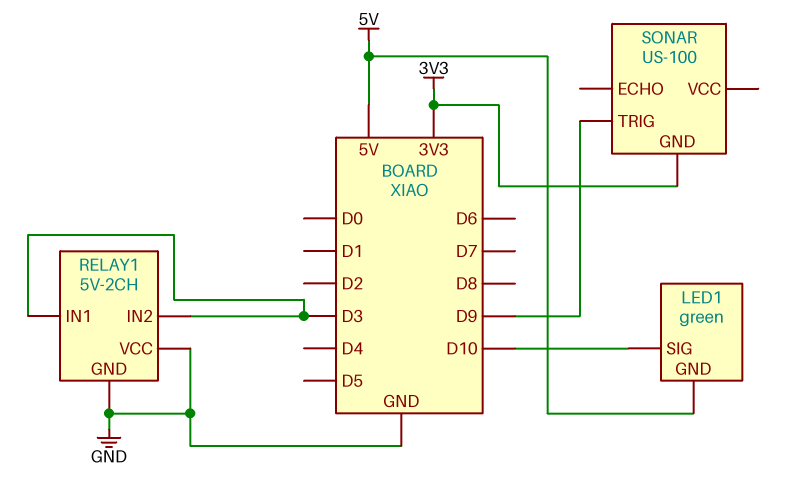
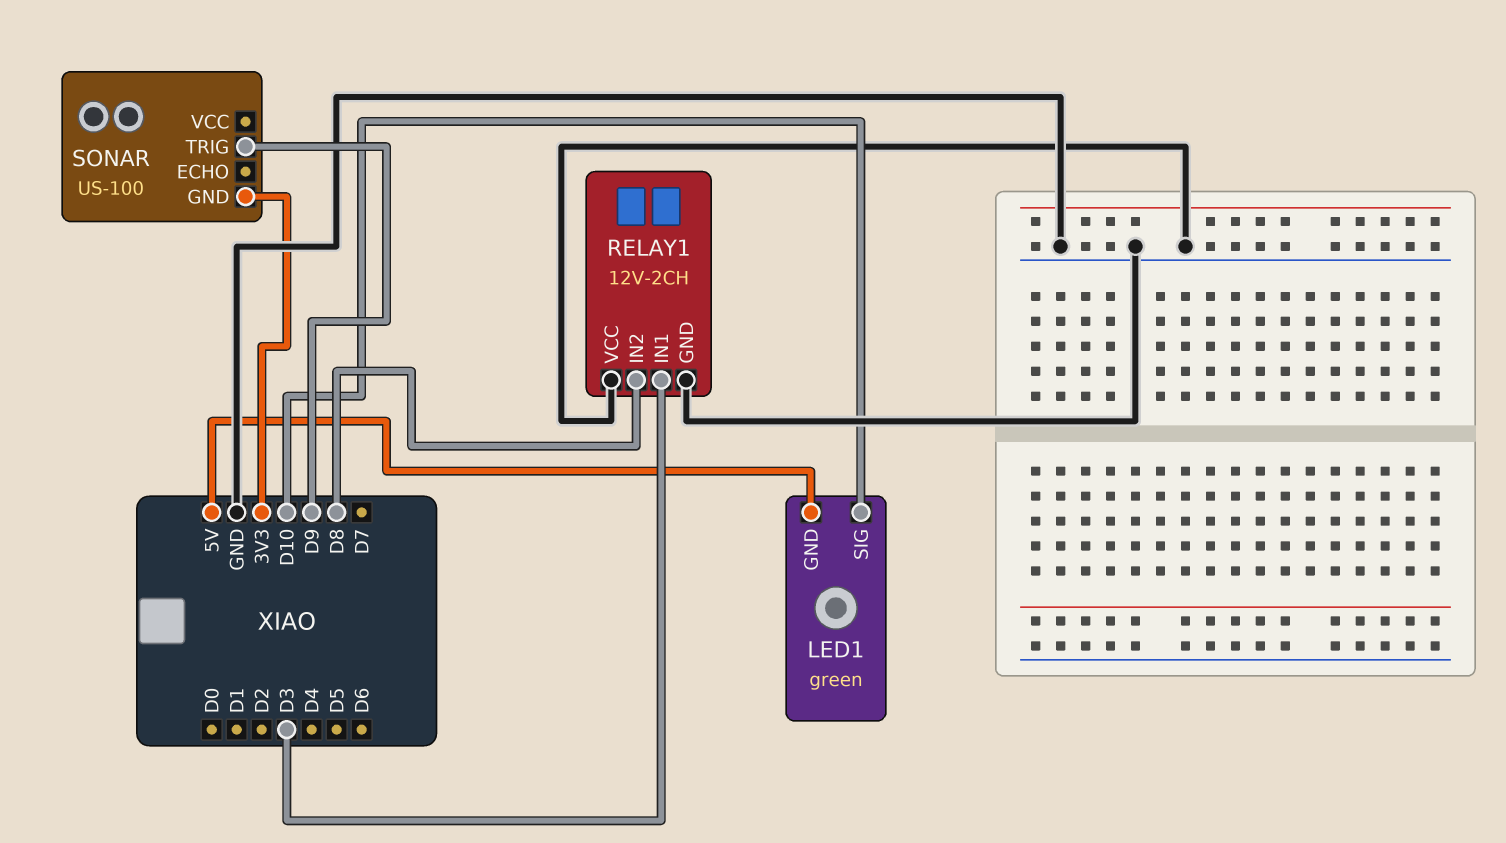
RELAY1: 5V-2CH -> 12V-2CH
RELAY1 pin IN2: D3 -> D8

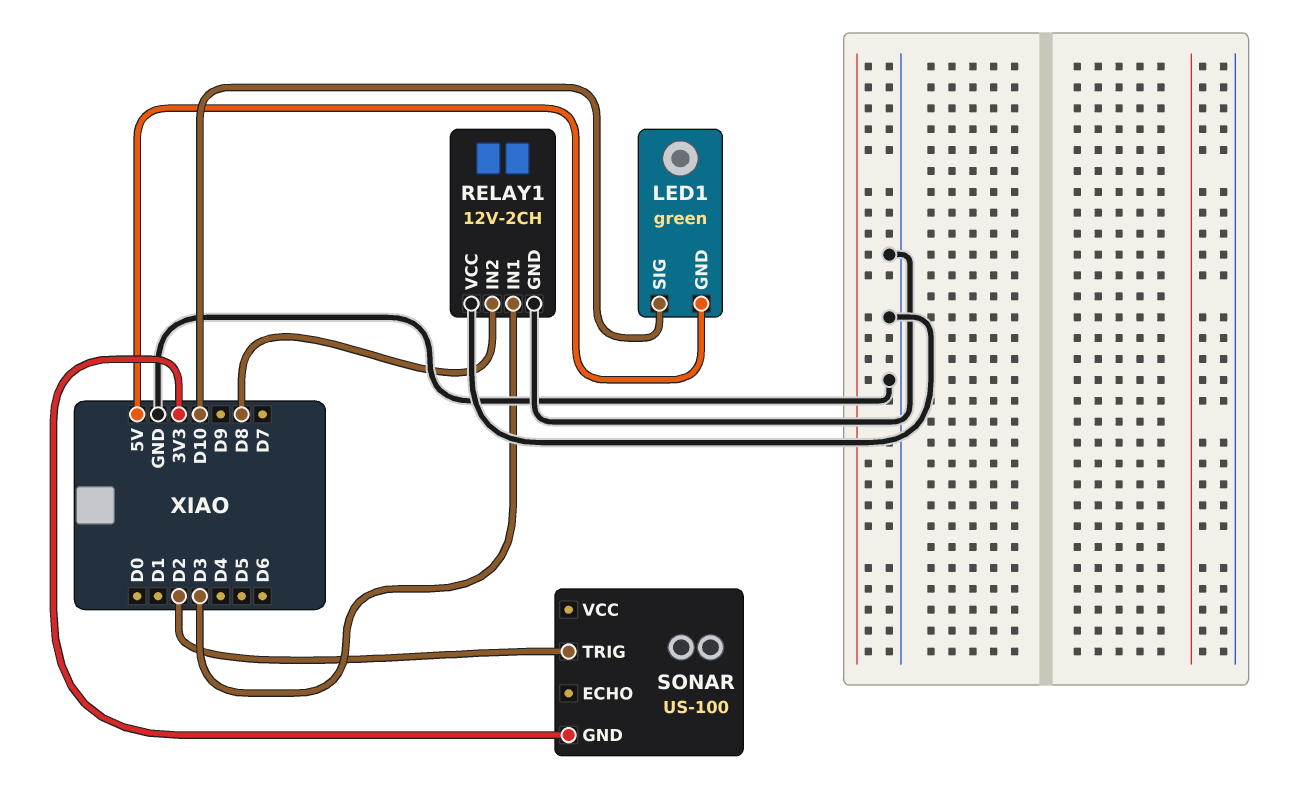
SONAR pin TRIG: D9 -> D2

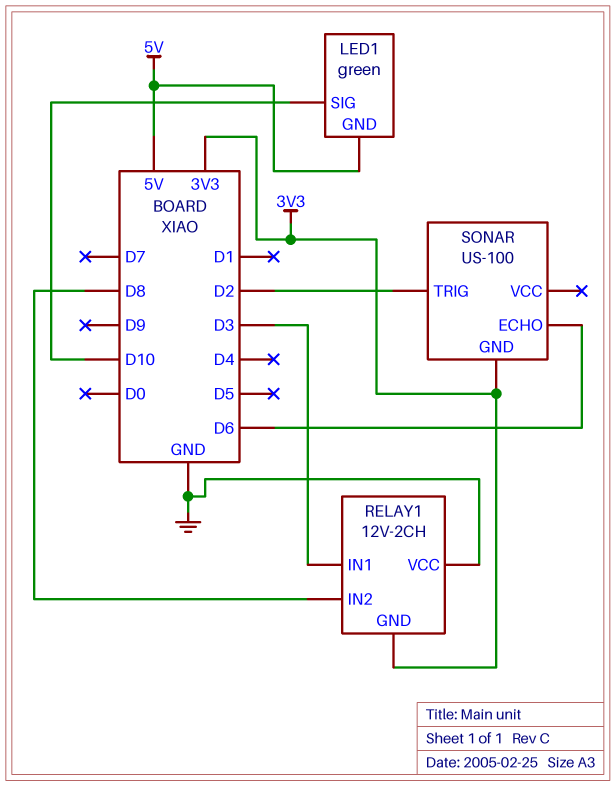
RELAY1 pin GND: GND -> 3V3
SONAR pin ECHO: none -> D6

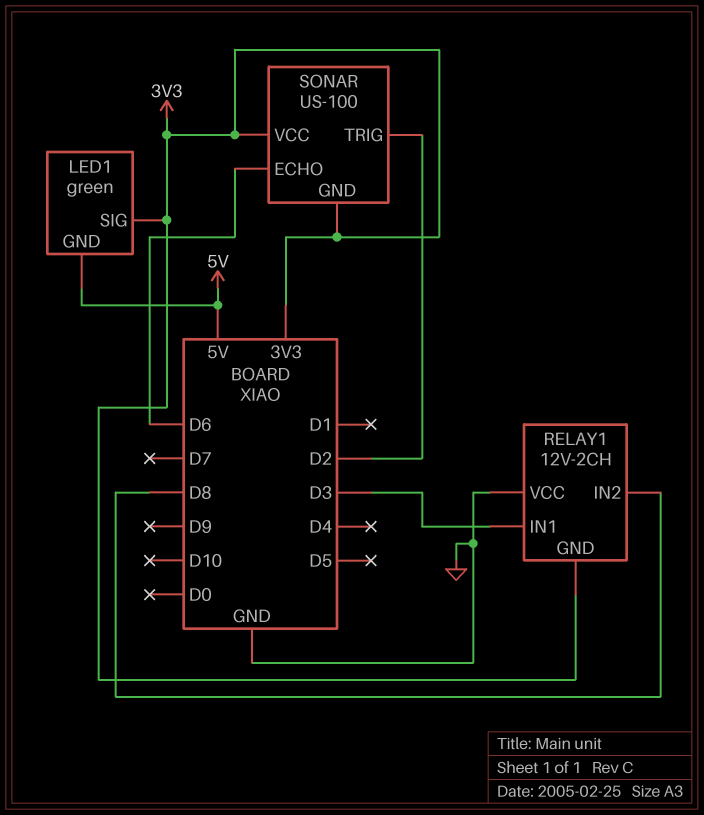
LED1 pin SIG: D10 -> 3V3
SONAR pin VCC: none -> 3V3

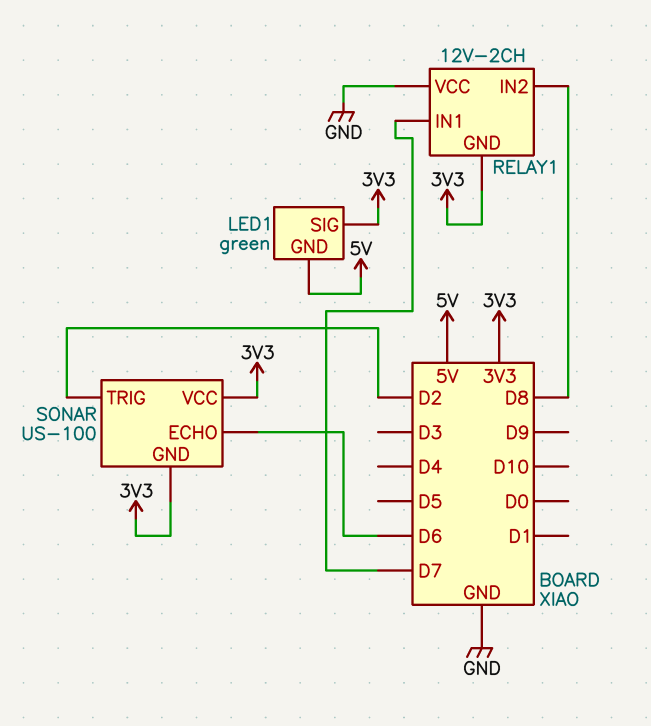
RELAY1 pin IN1: D3 -> D7

